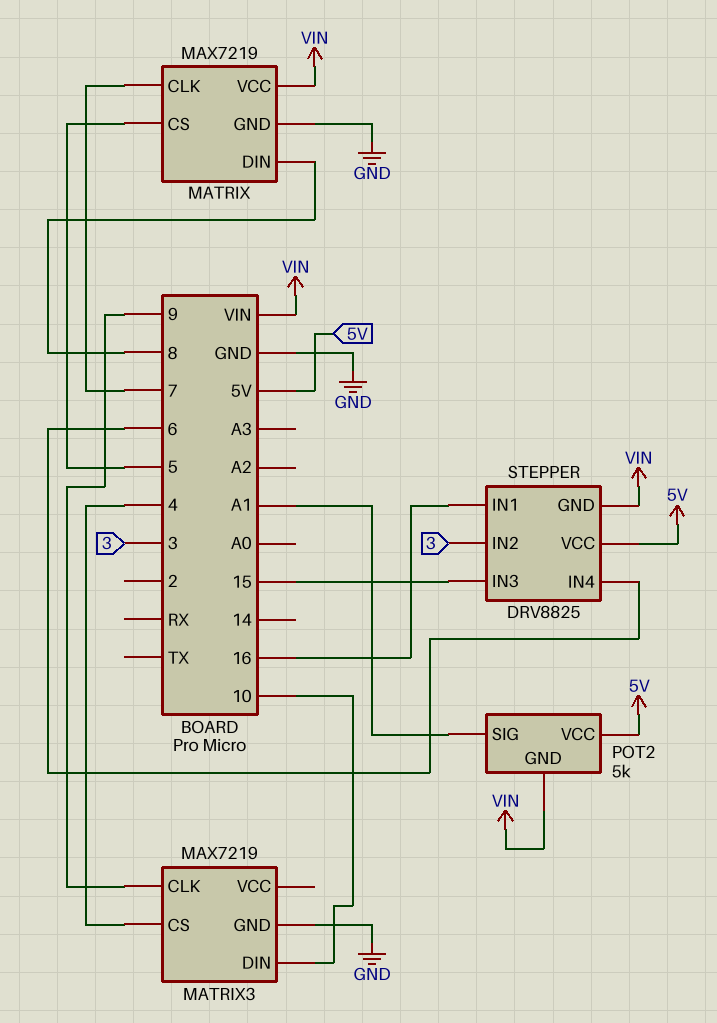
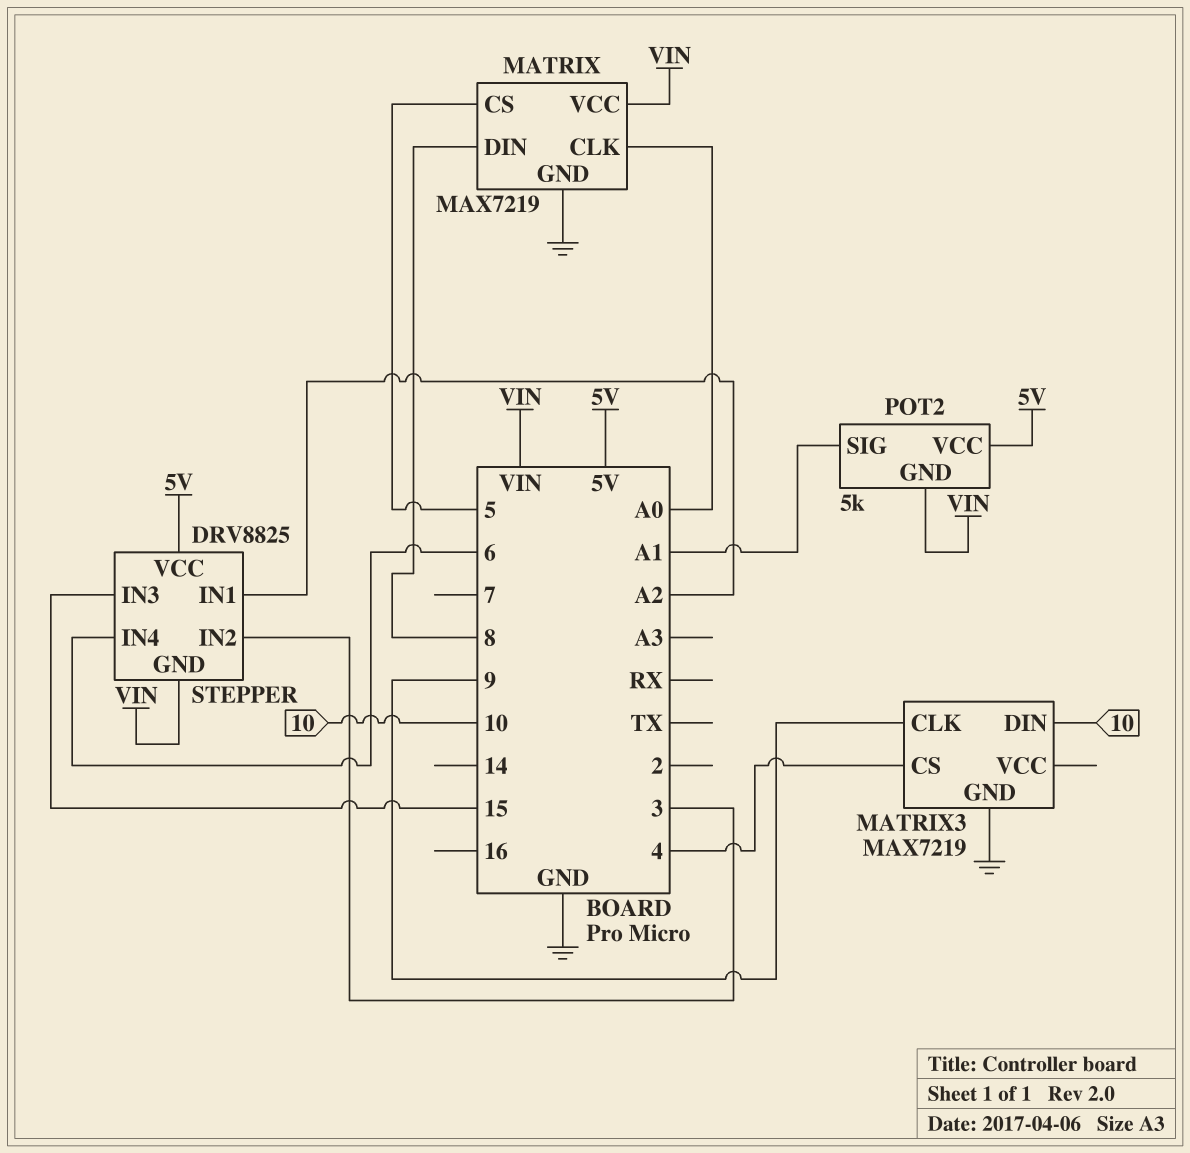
MATRIX pin CLK: 7 -> A0
STEPPER pin IN1: 16 -> A2

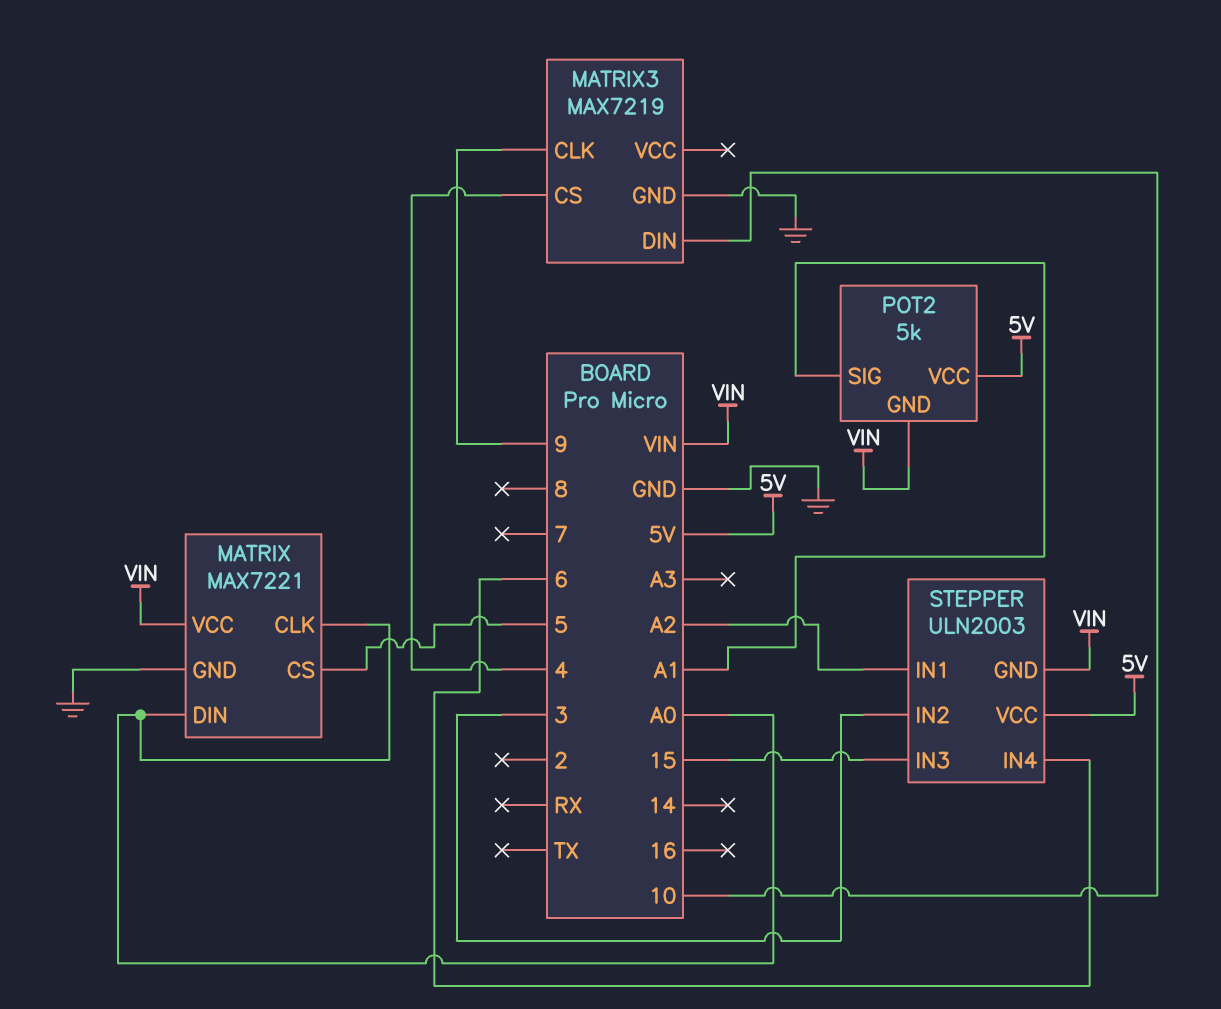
MATRIX: MAX7219 -> MAX7221
MATRIX pin DIN: 8 -> A0
STEPPER: DRV8825 -> ULN2003

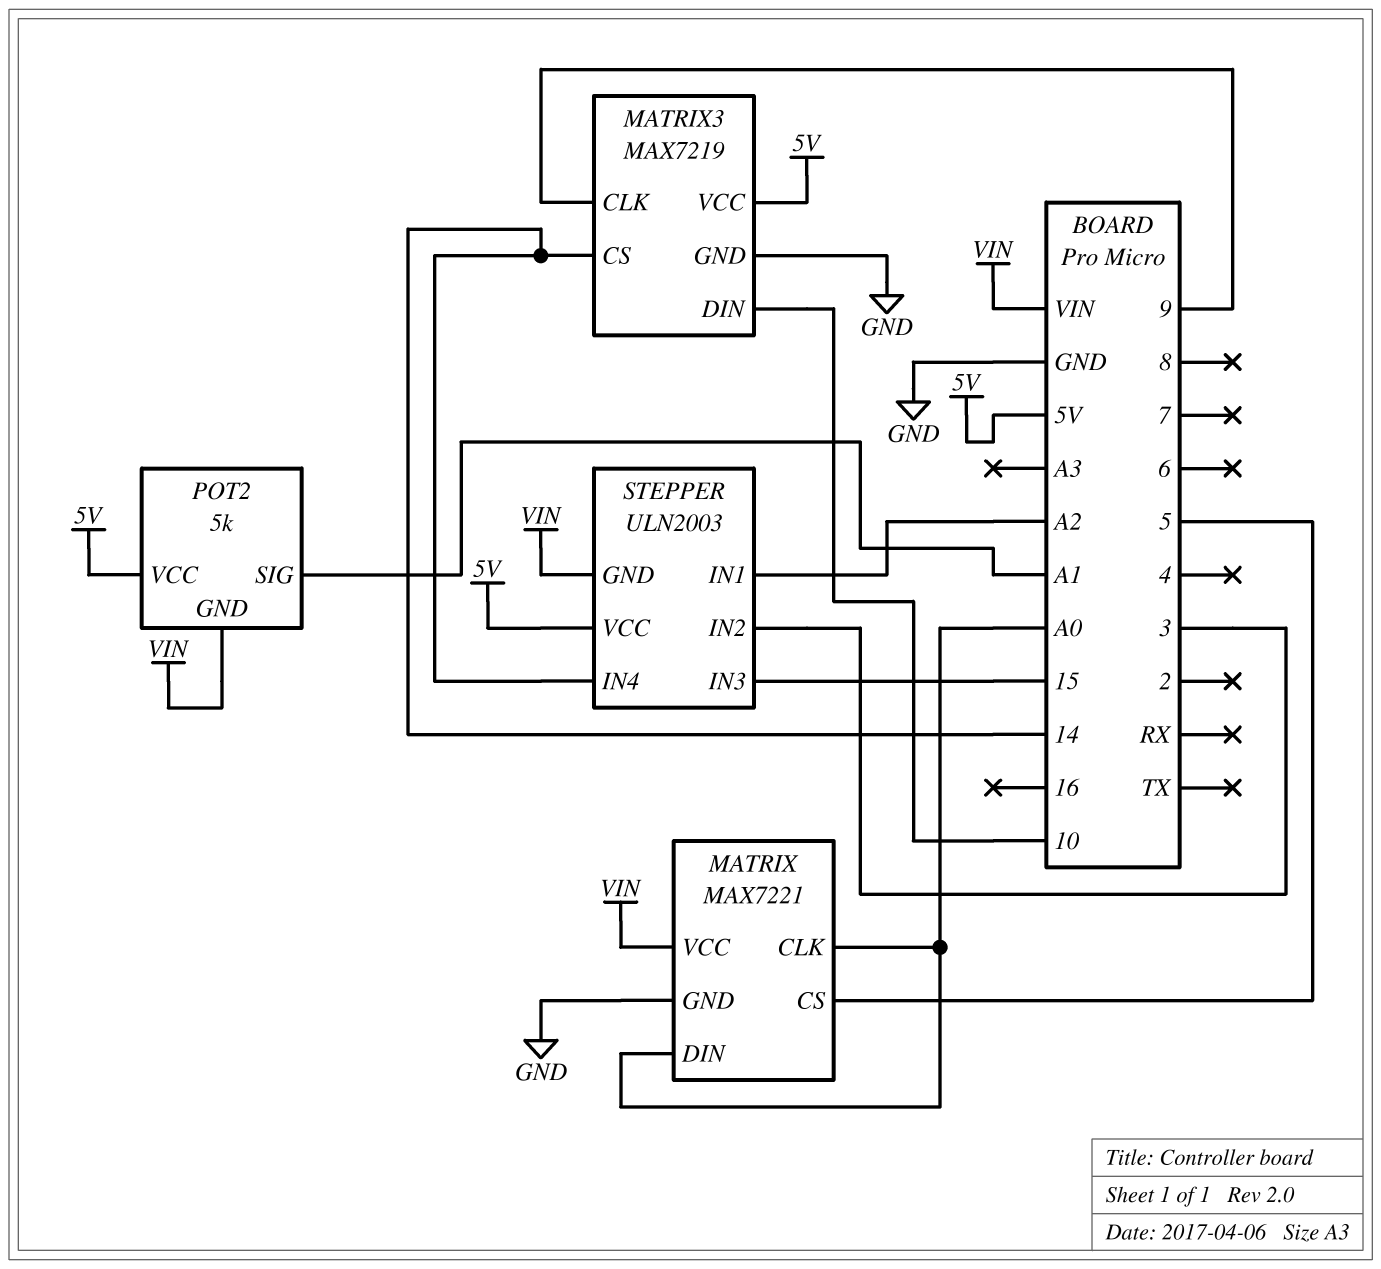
MATRIX3 pin CS: 4 -> 14
MATRIX3 pin VCC: none -> 5V
STEPPER pin IN4: 6 -> 14

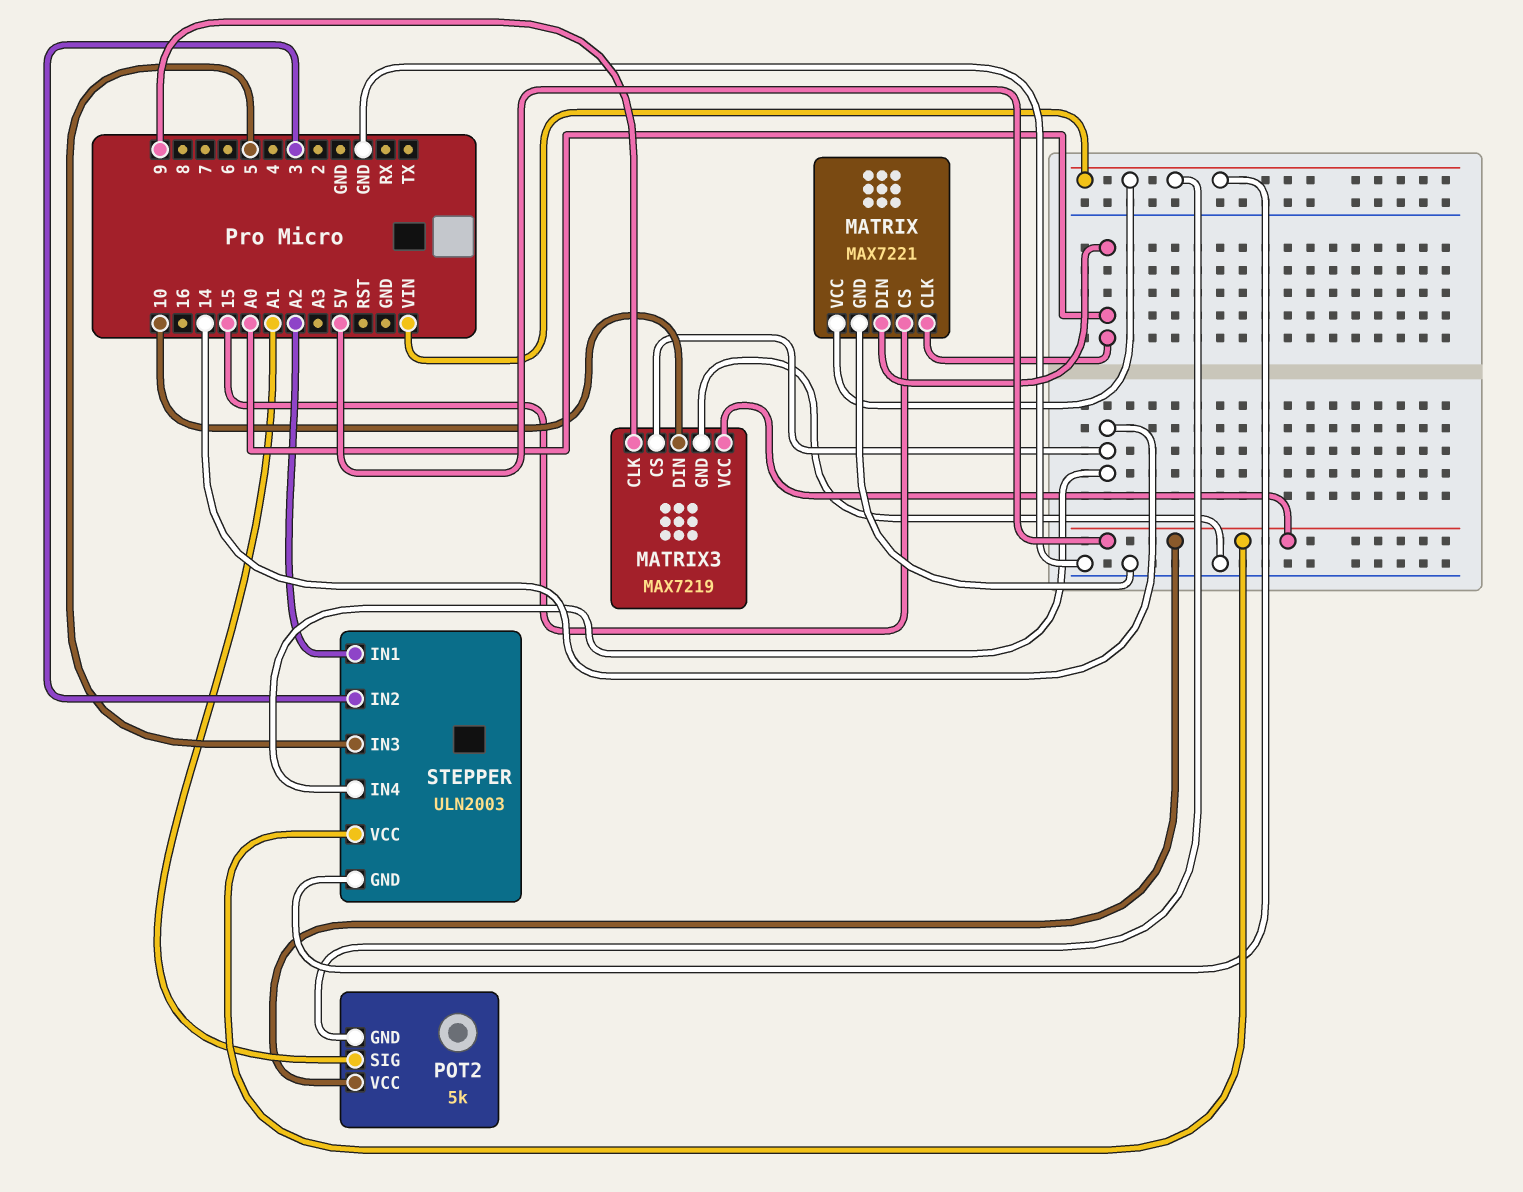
MATRIX pin CS: 5 -> 15
STEPPER pin IN3: 15 -> 5

